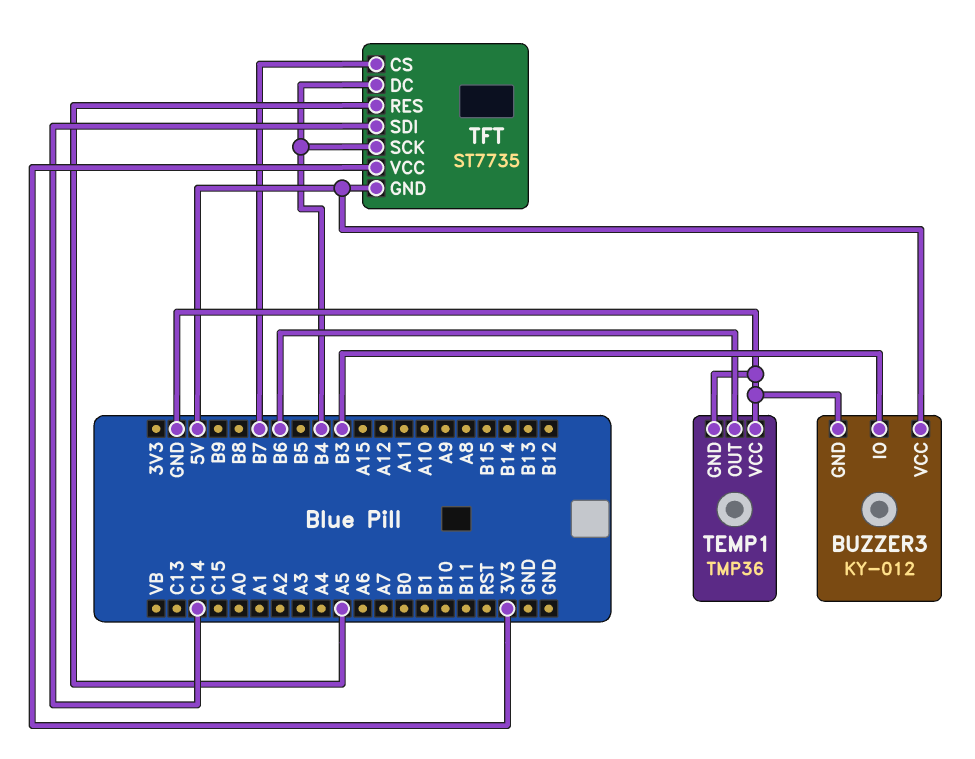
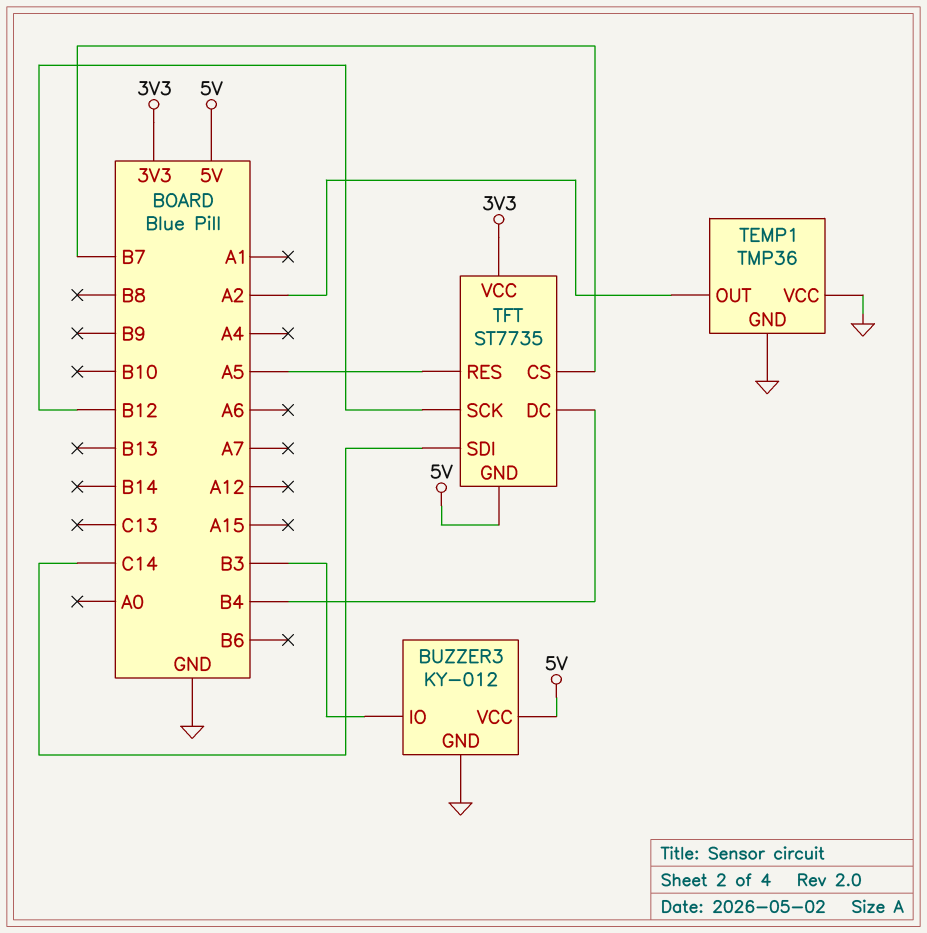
TEMP1 pin OUT: B6 -> A2
TFT pin SCK: B4 -> B12

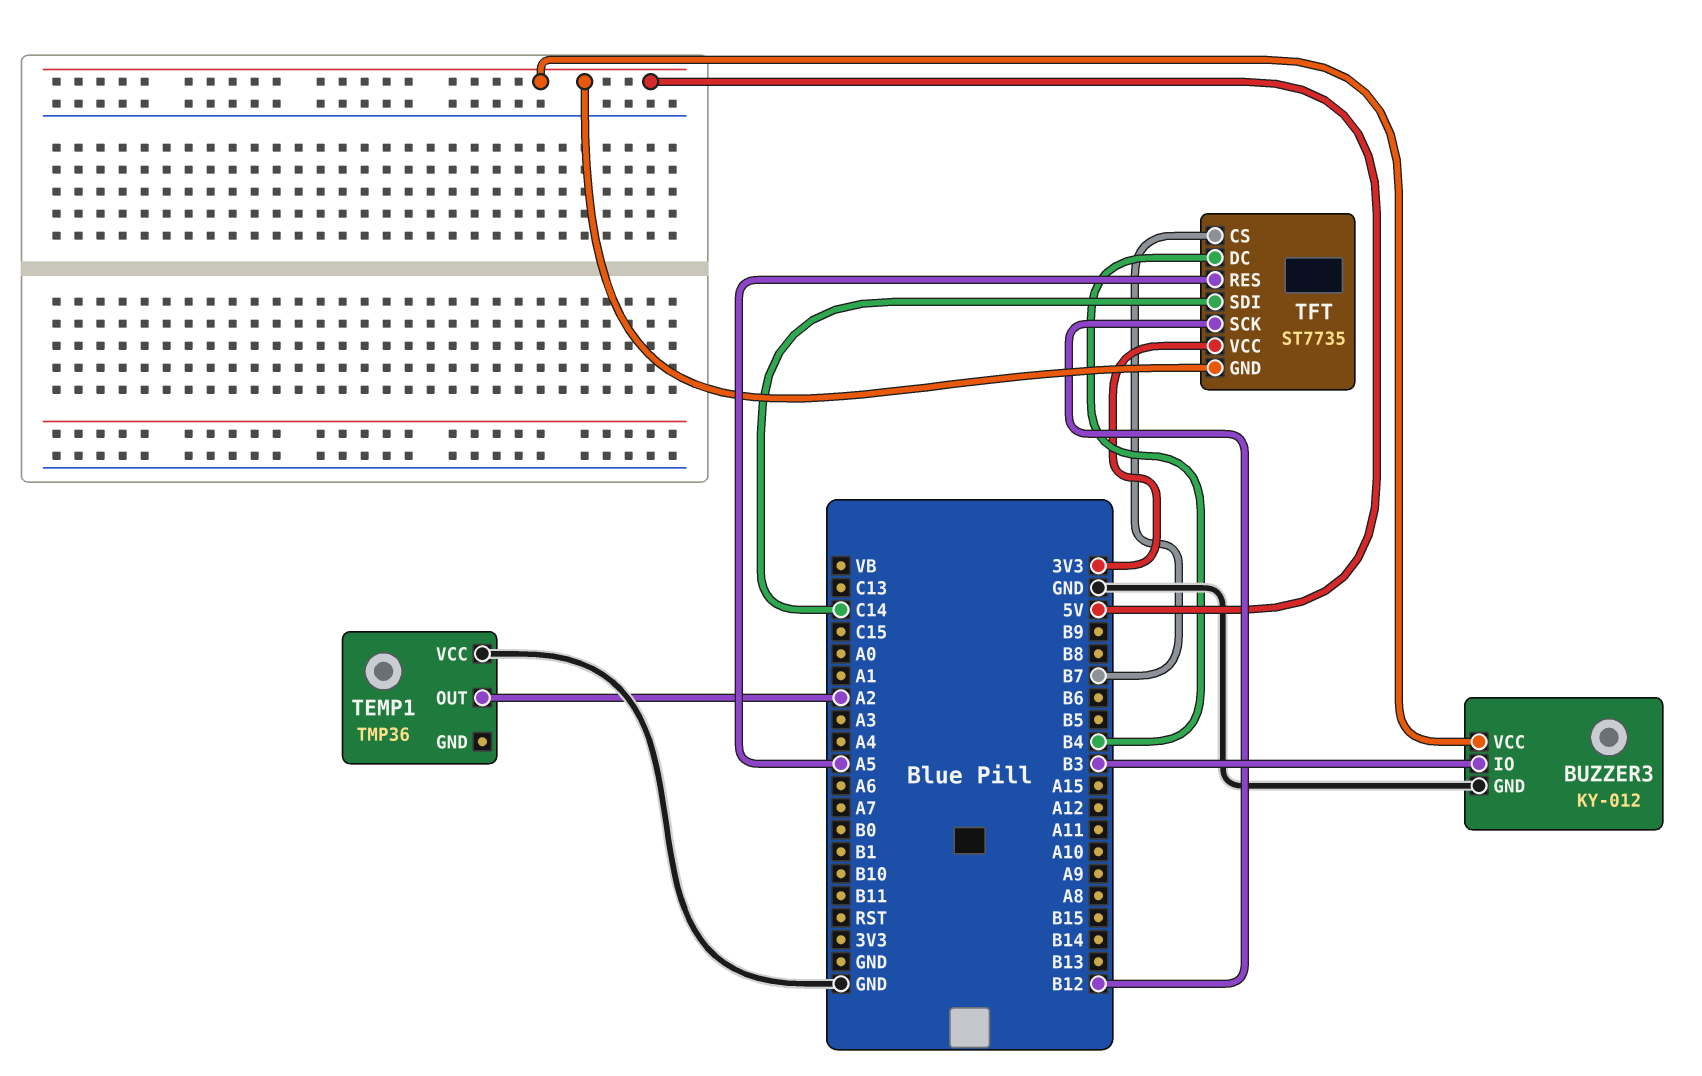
TEMP1 pin GND: GND -> none

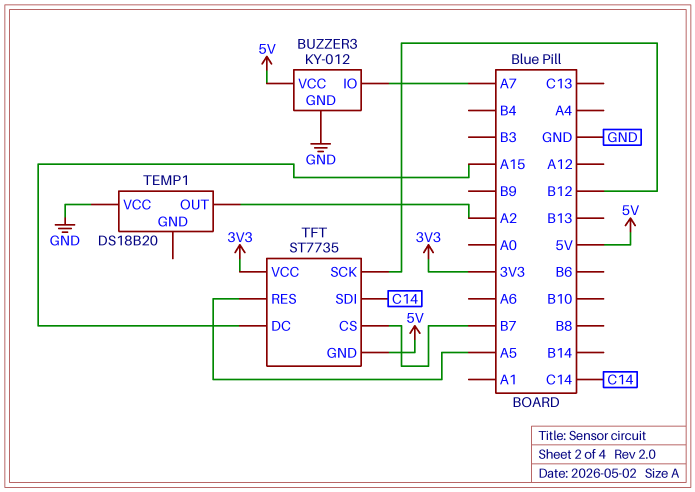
BUZZER3 pin IO: B3 -> A7
TEMP1: TMP36 -> DS18B20
TFT pin DC: B4 -> A15

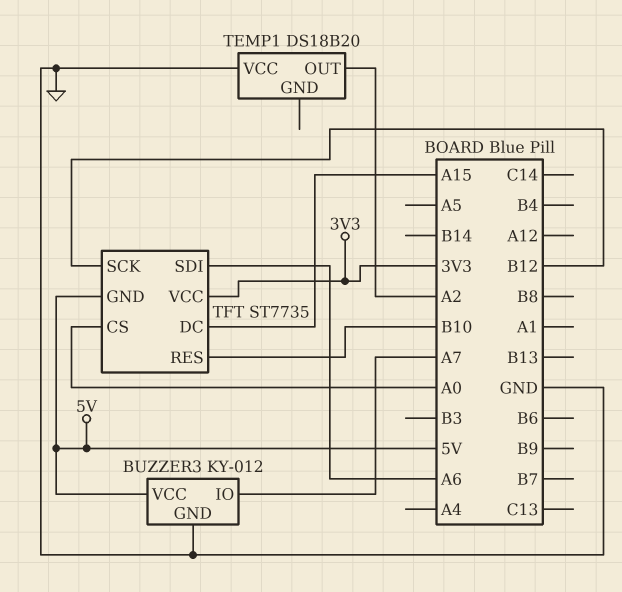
TFT pin CS: B7 -> A0
TFT pin RES: A5 -> B10
TFT pin SDI: C14 -> A6

